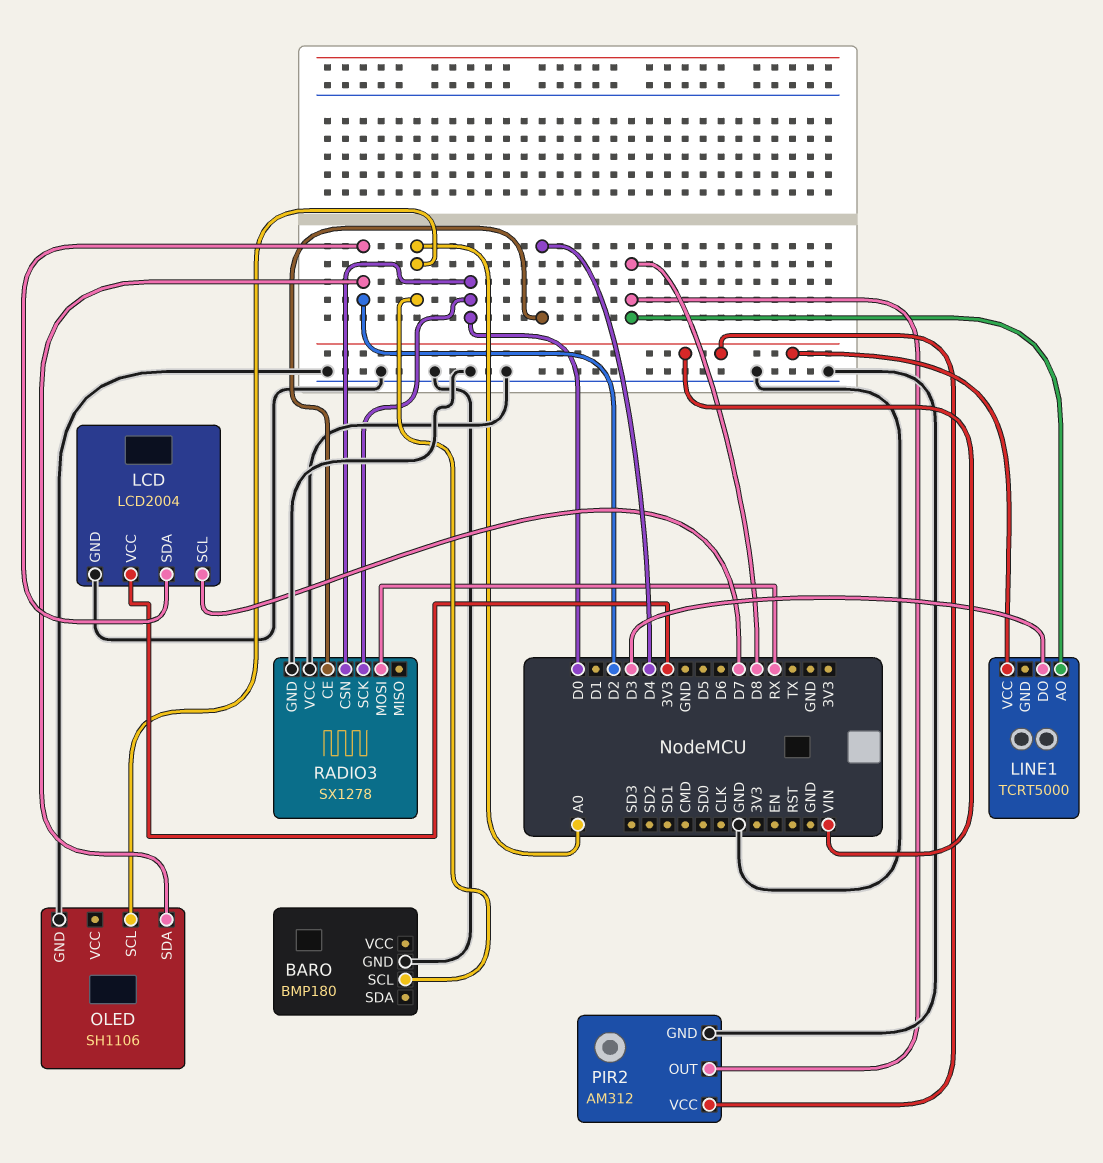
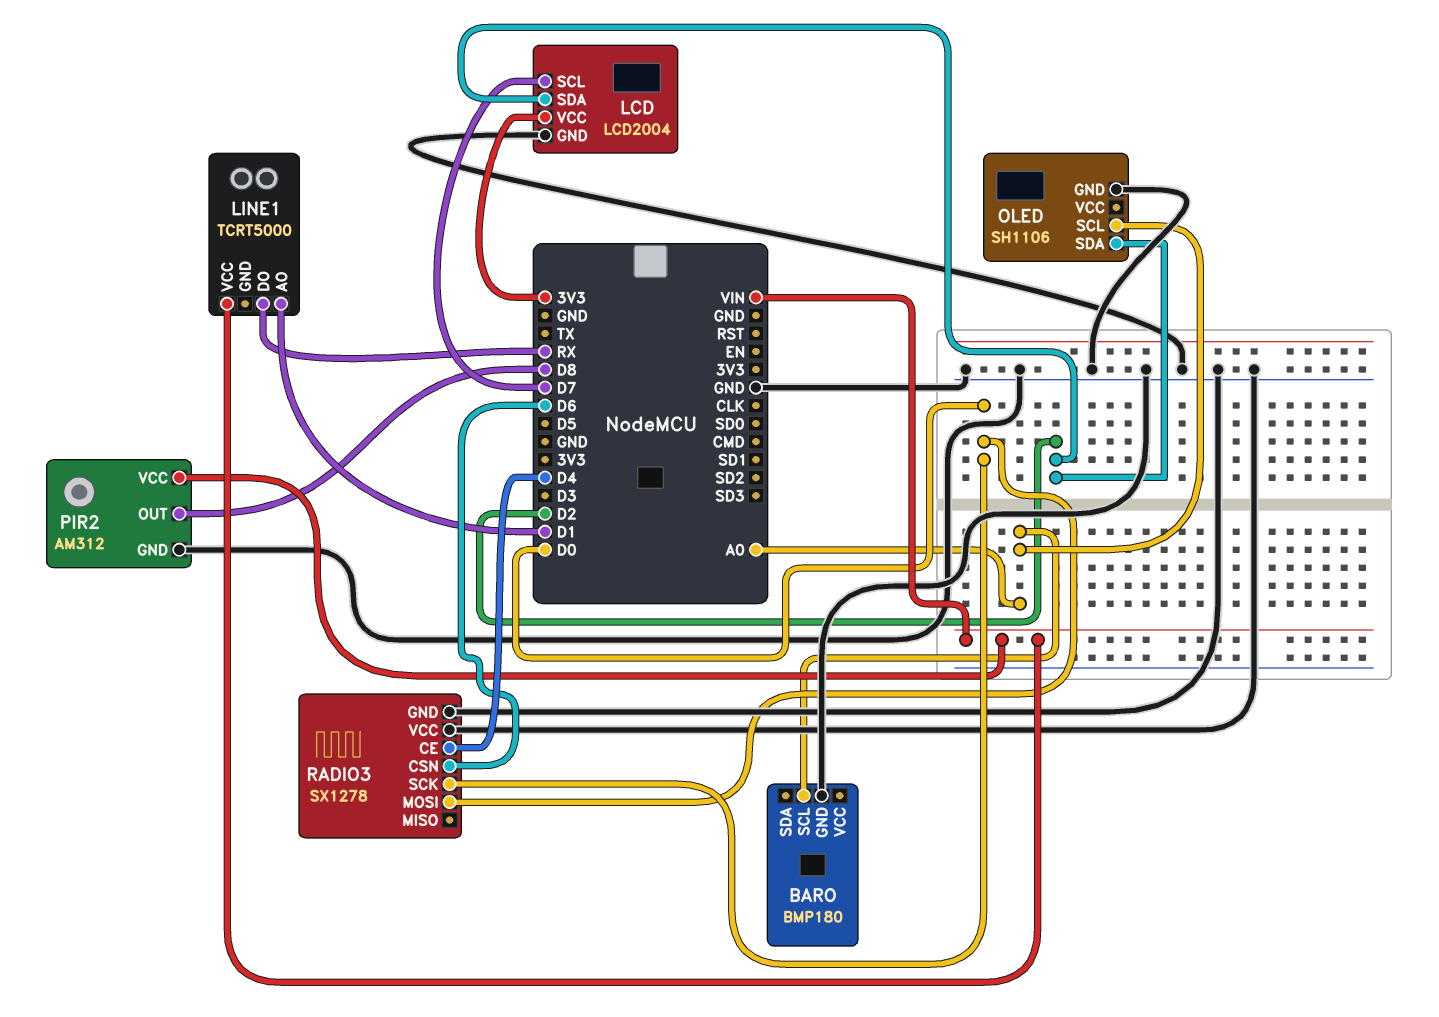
LINE1 pin AO: D8 -> D1
LINE1 pin DO: D3 -> RX
RADIO3 pin CSN: D0 -> D6
RADIO3 pin MOSI: RX -> D0

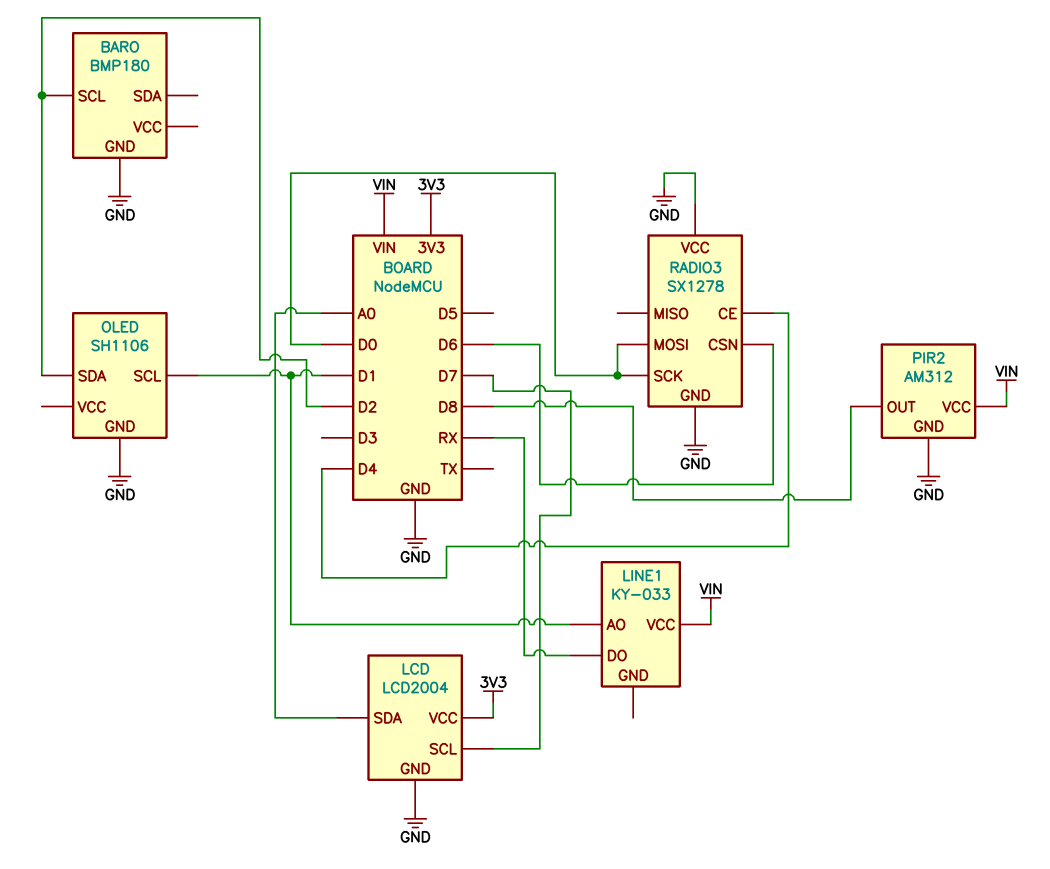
BARO pin SCL: A0 -> D2
LCD pin SDA: D2 -> A0
LINE1: TCRT5000 -> KY-033
OLED pin SCL: A0 -> D1

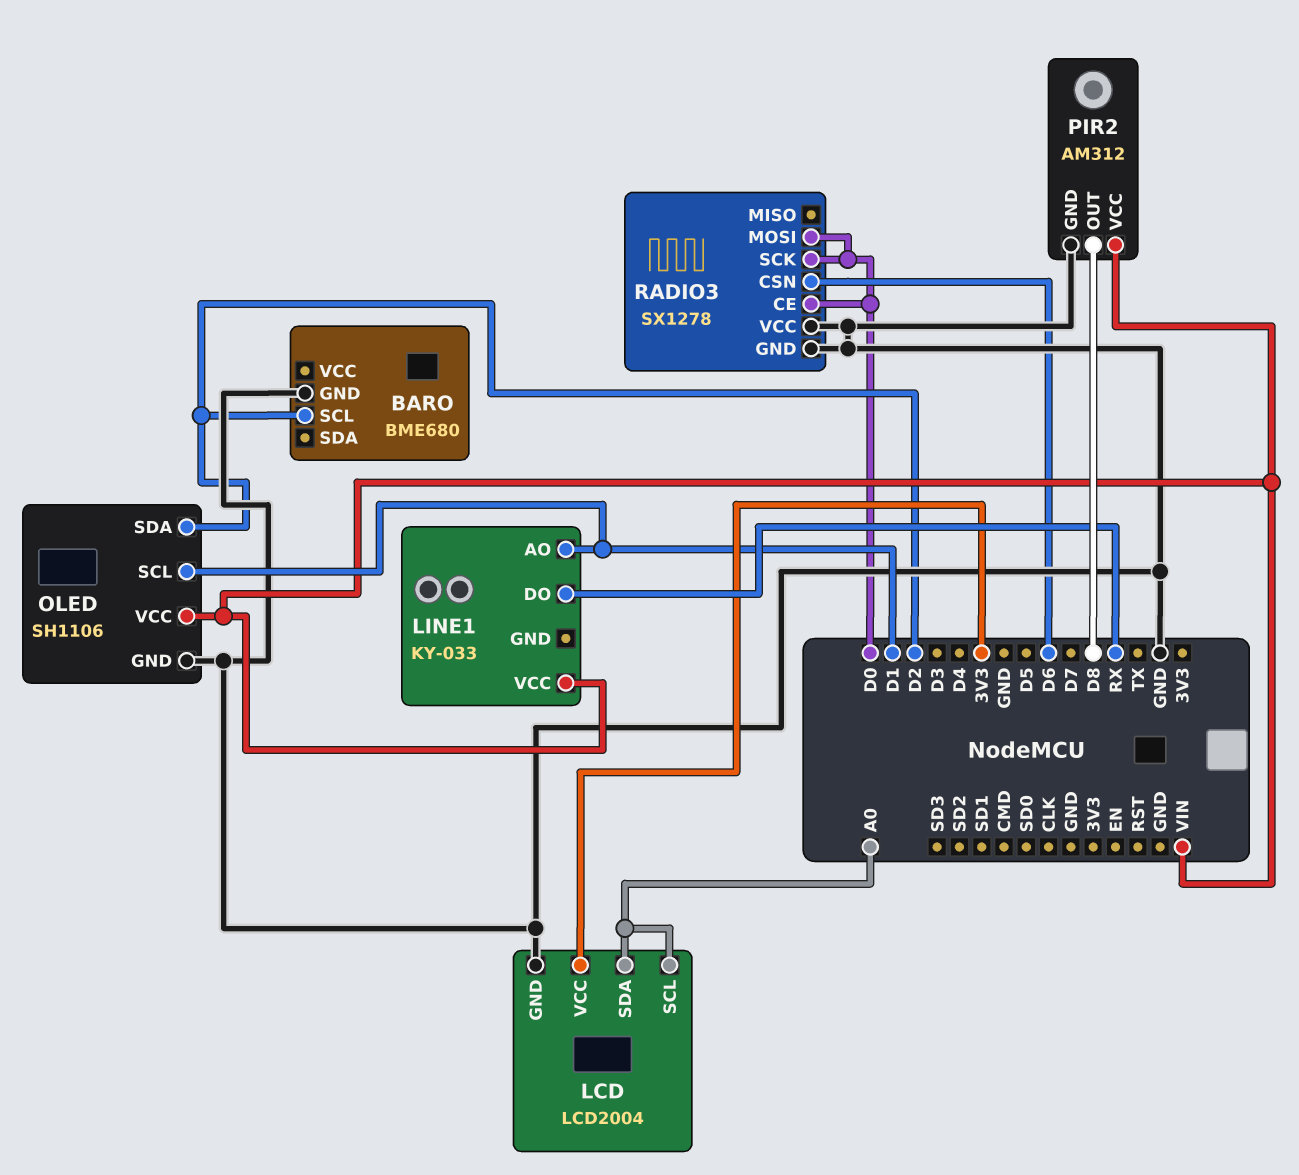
BARO: BMP180 -> BME680
LCD pin SCL: D7 -> A0
OLED pin VCC: none -> VIN
RADIO3 pin CE: D4 -> D0

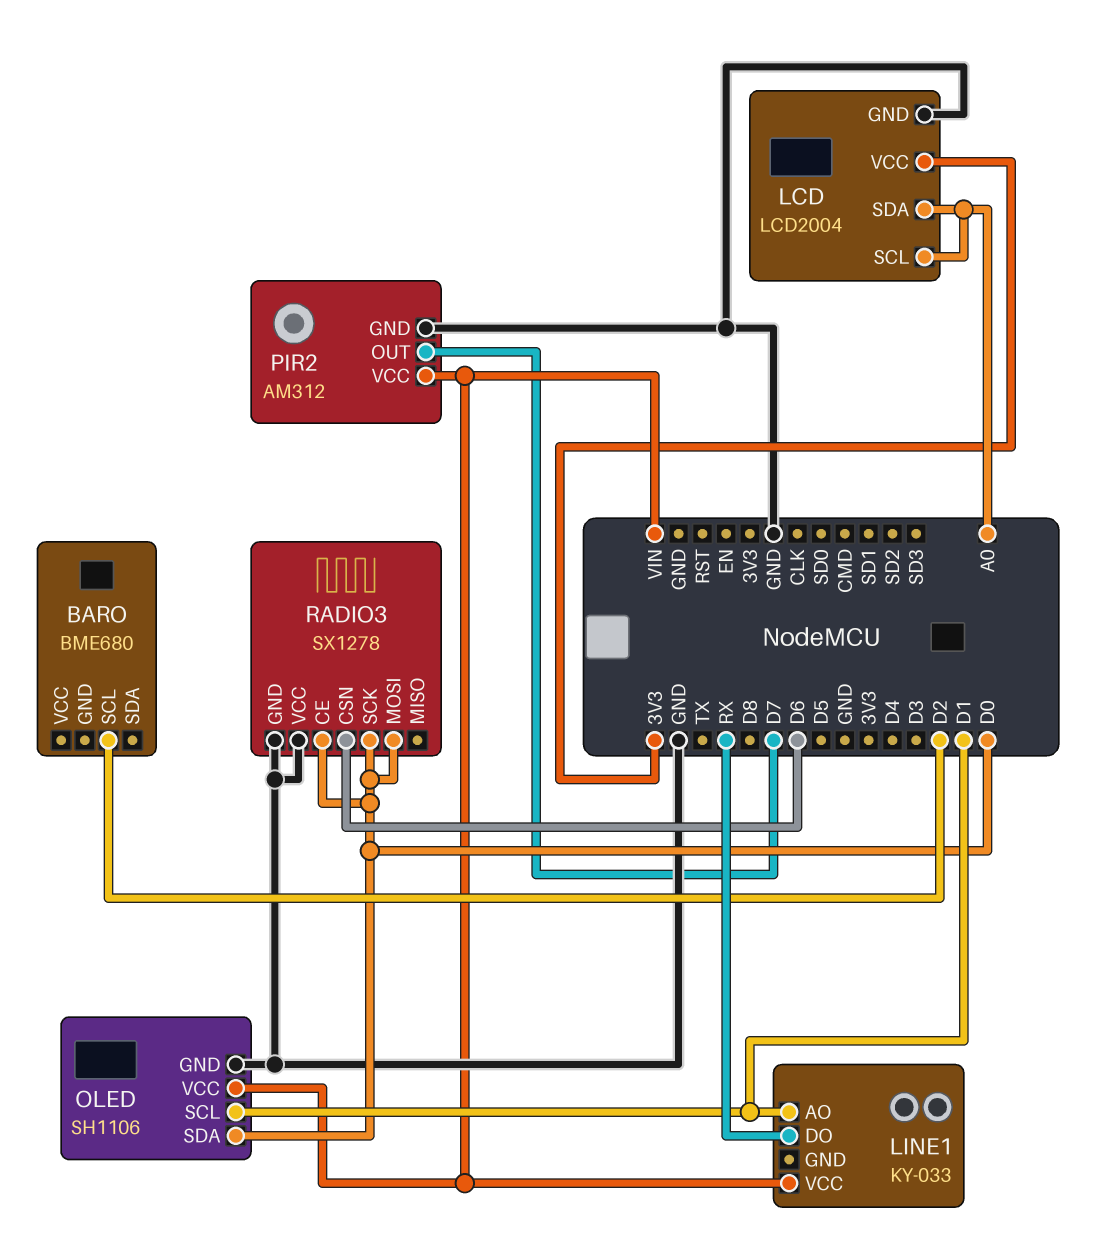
BARO pin GND: GND -> none
OLED pin SDA: D2 -> D0
PIR2 pin OUT: D8 -> D7

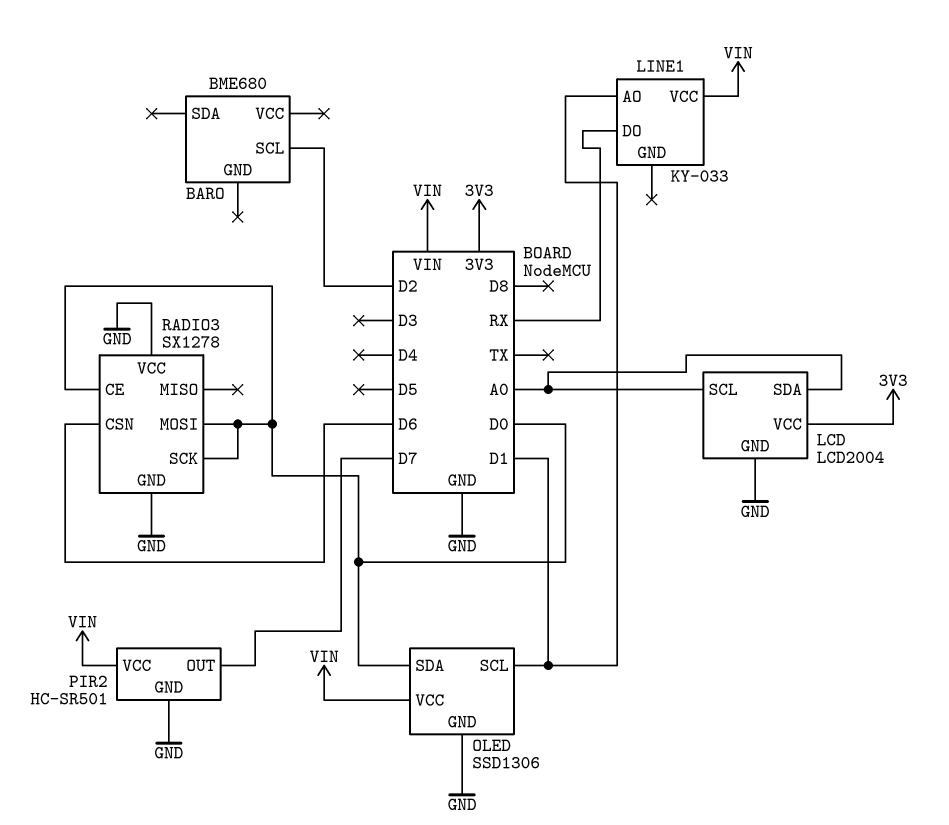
OLED: SH1106 -> SSD1306
PIR2: AM312 -> HC-SR501

